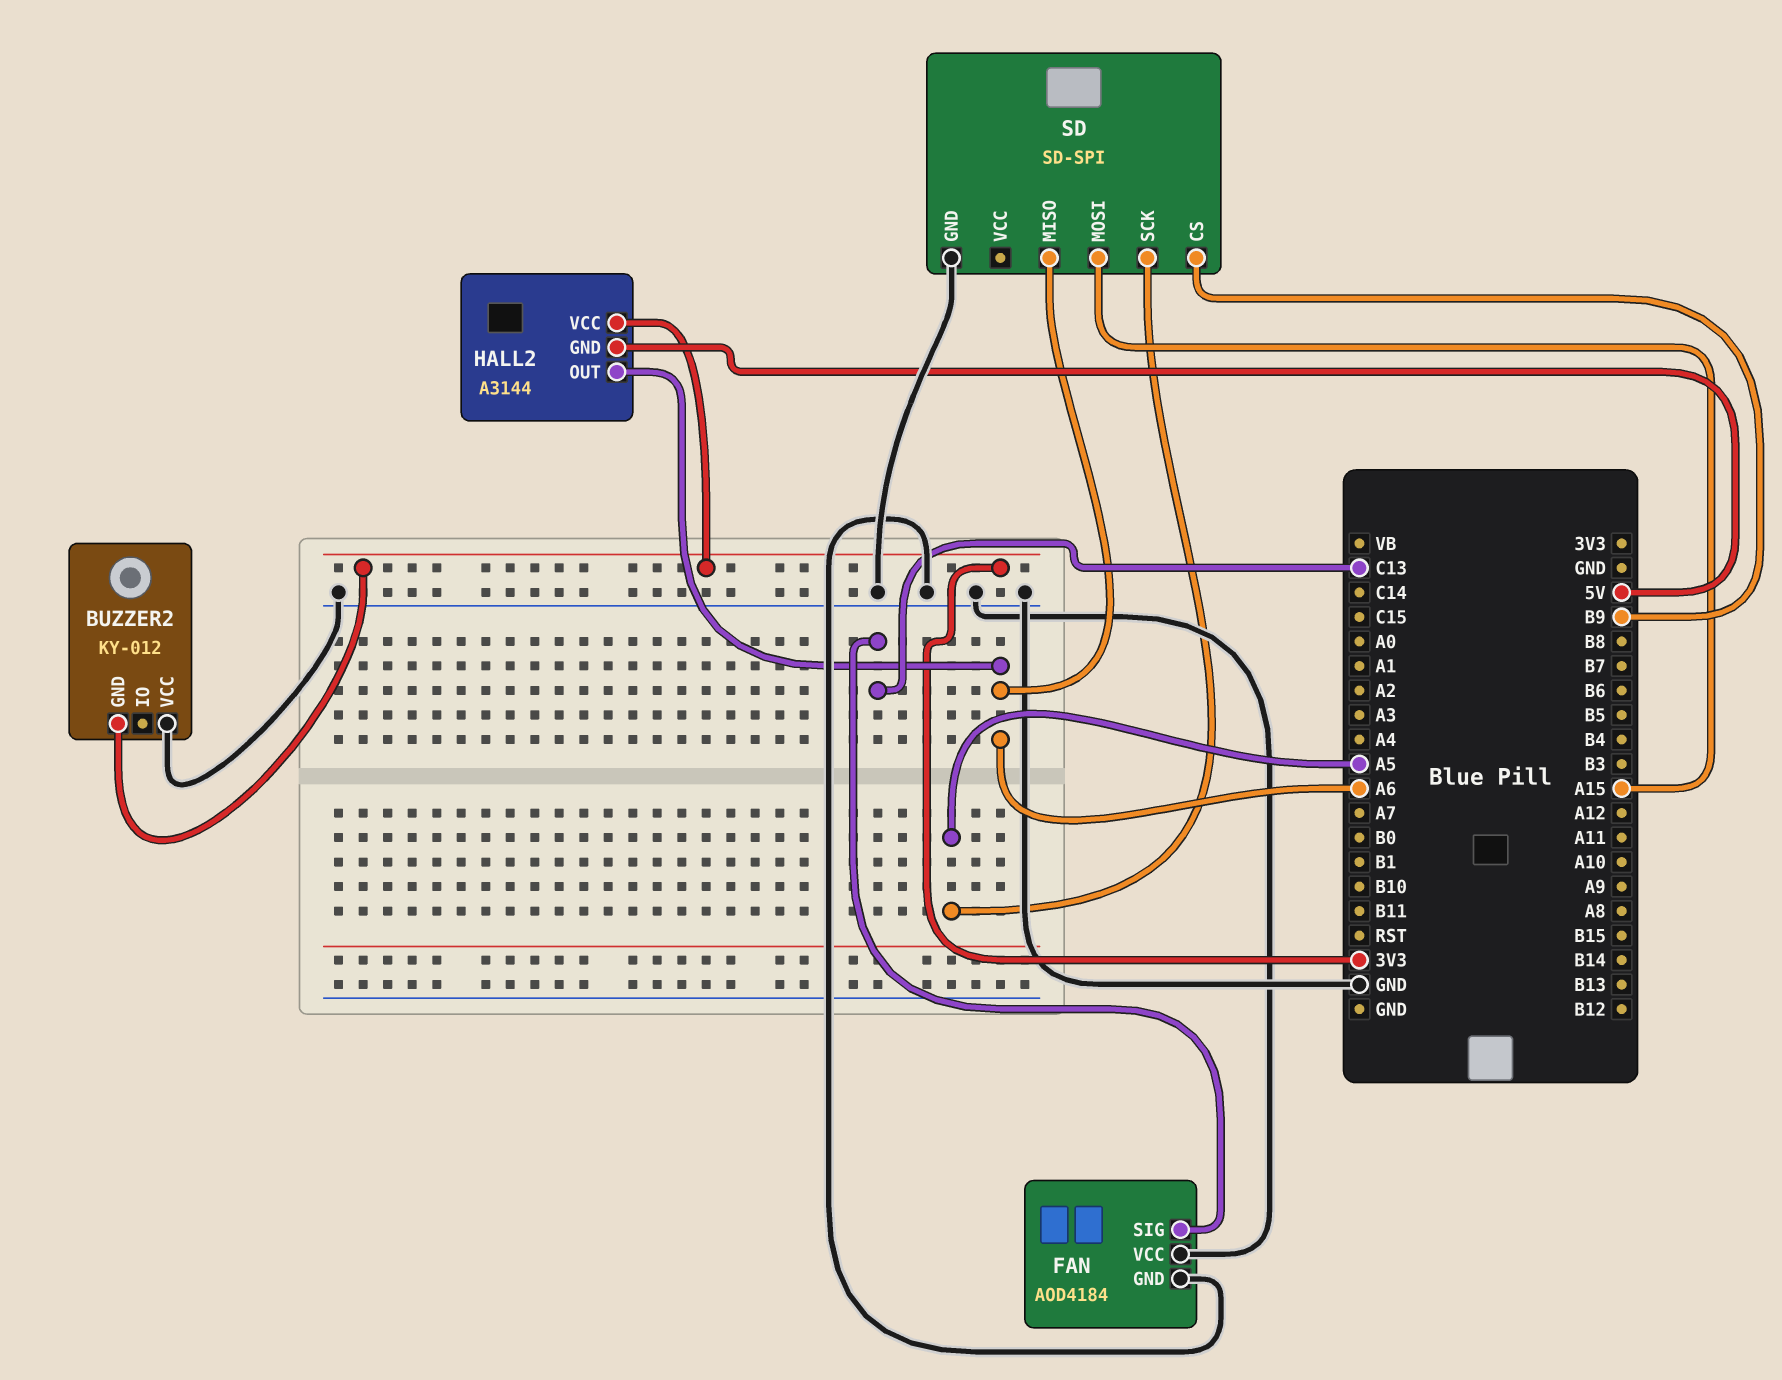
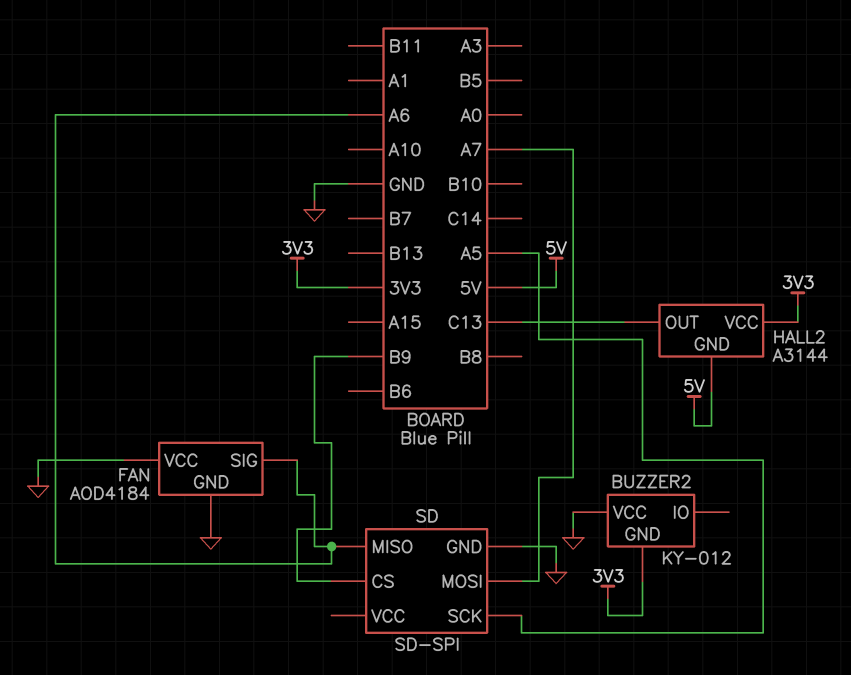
FAN pin SIG: C13 -> A6
HALL2 pin OUT: A6 -> C13
SD pin MOSI: A15 -> A7

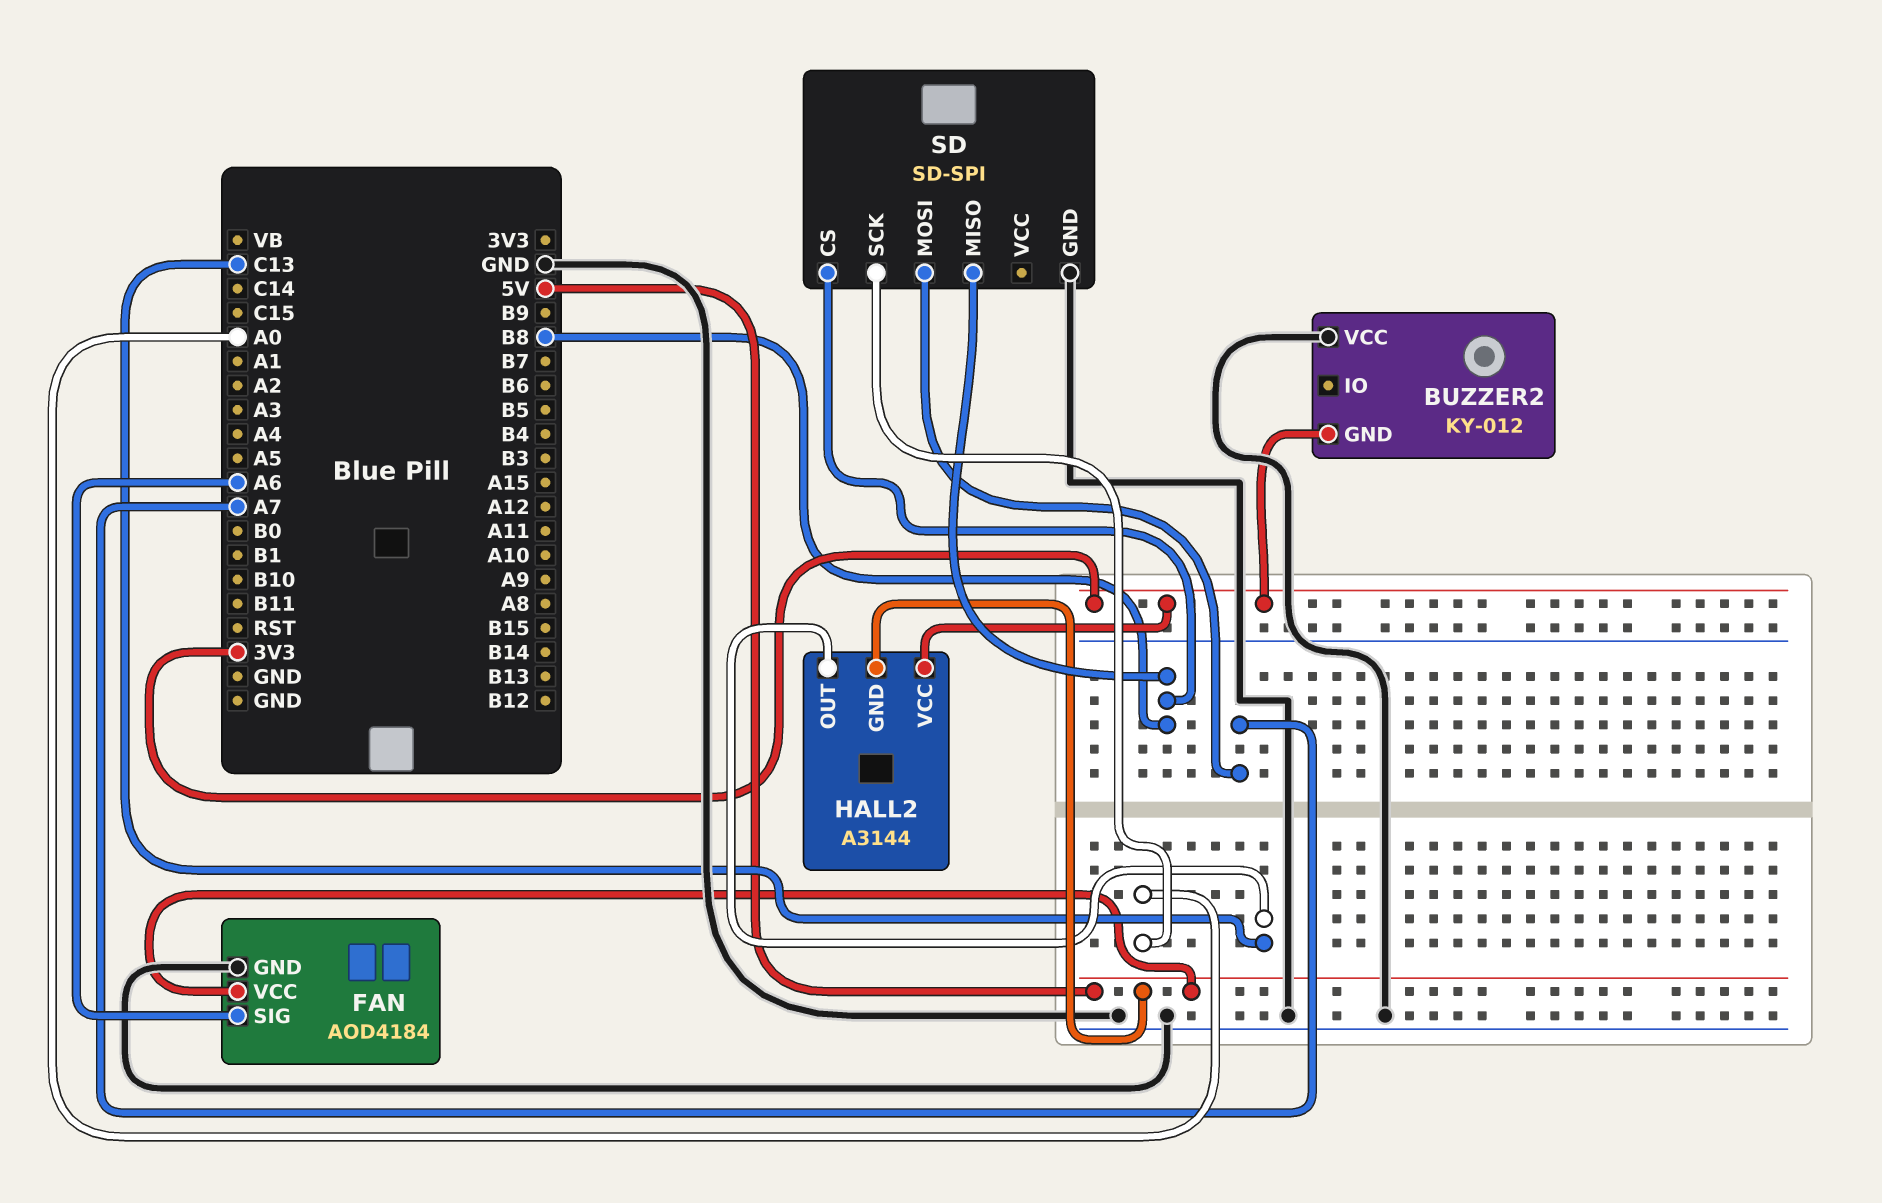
FAN pin VCC: GND -> 5V
SD pin CS: B9 -> B8
SD pin MISO: A6 -> B8
SD pin SCK: A5 -> A0

